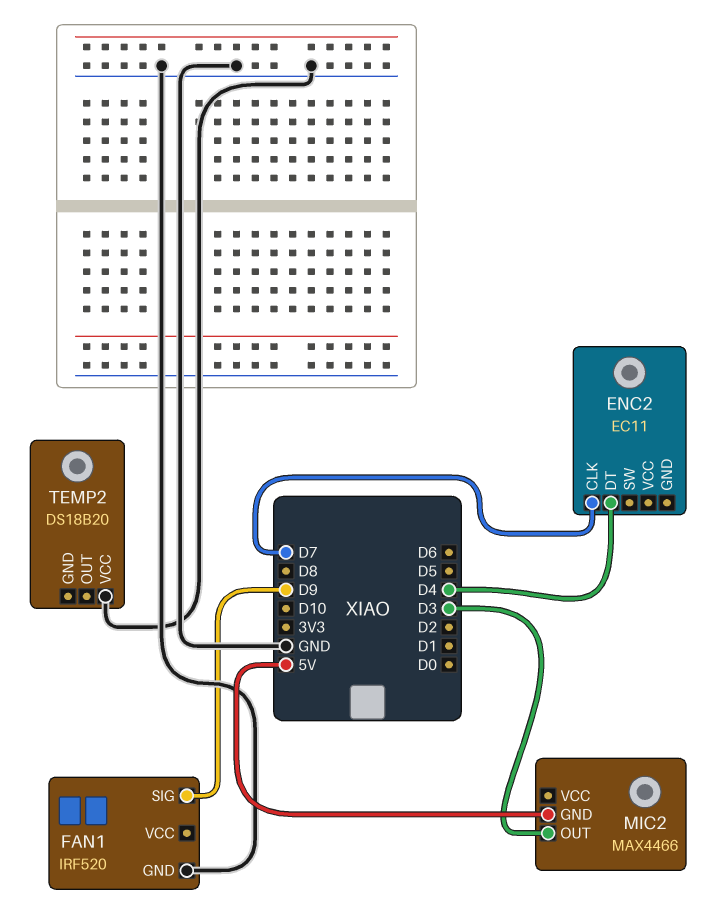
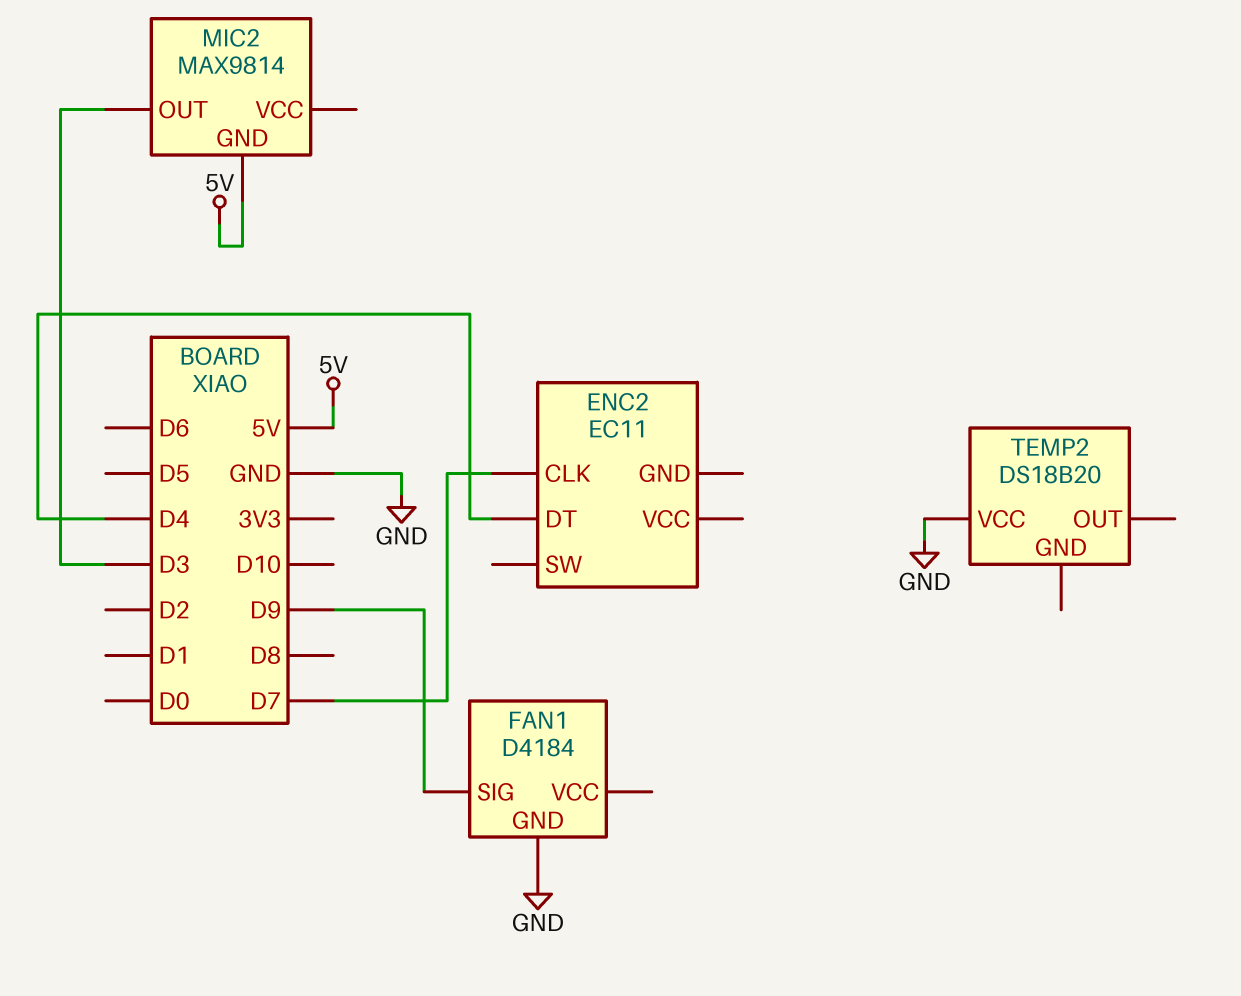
FAN1: IRF520 -> D4184
MIC2: MAX4466 -> MAX9814

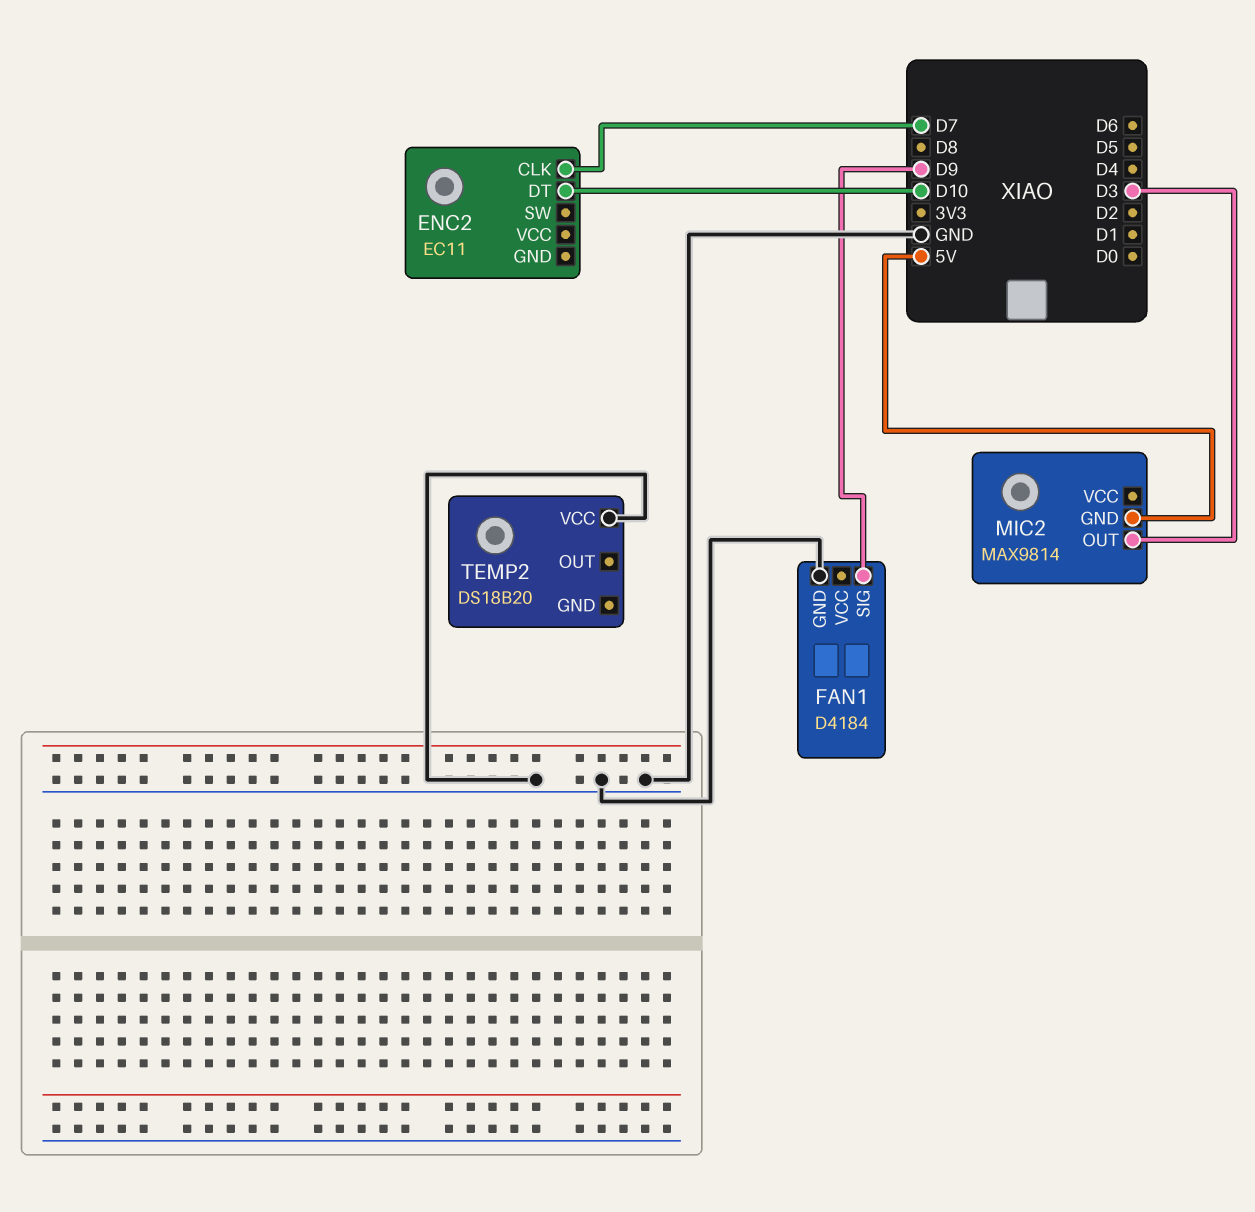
ENC2 pin DT: D4 -> D10

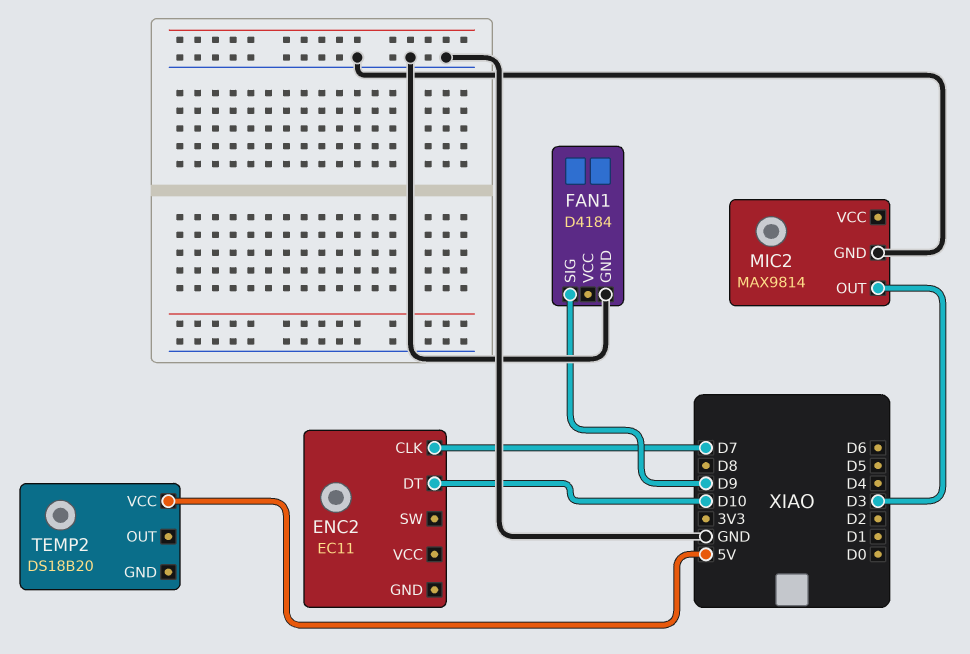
MIC2 pin GND: 5V -> GND
TEMP2 pin VCC: GND -> 5V

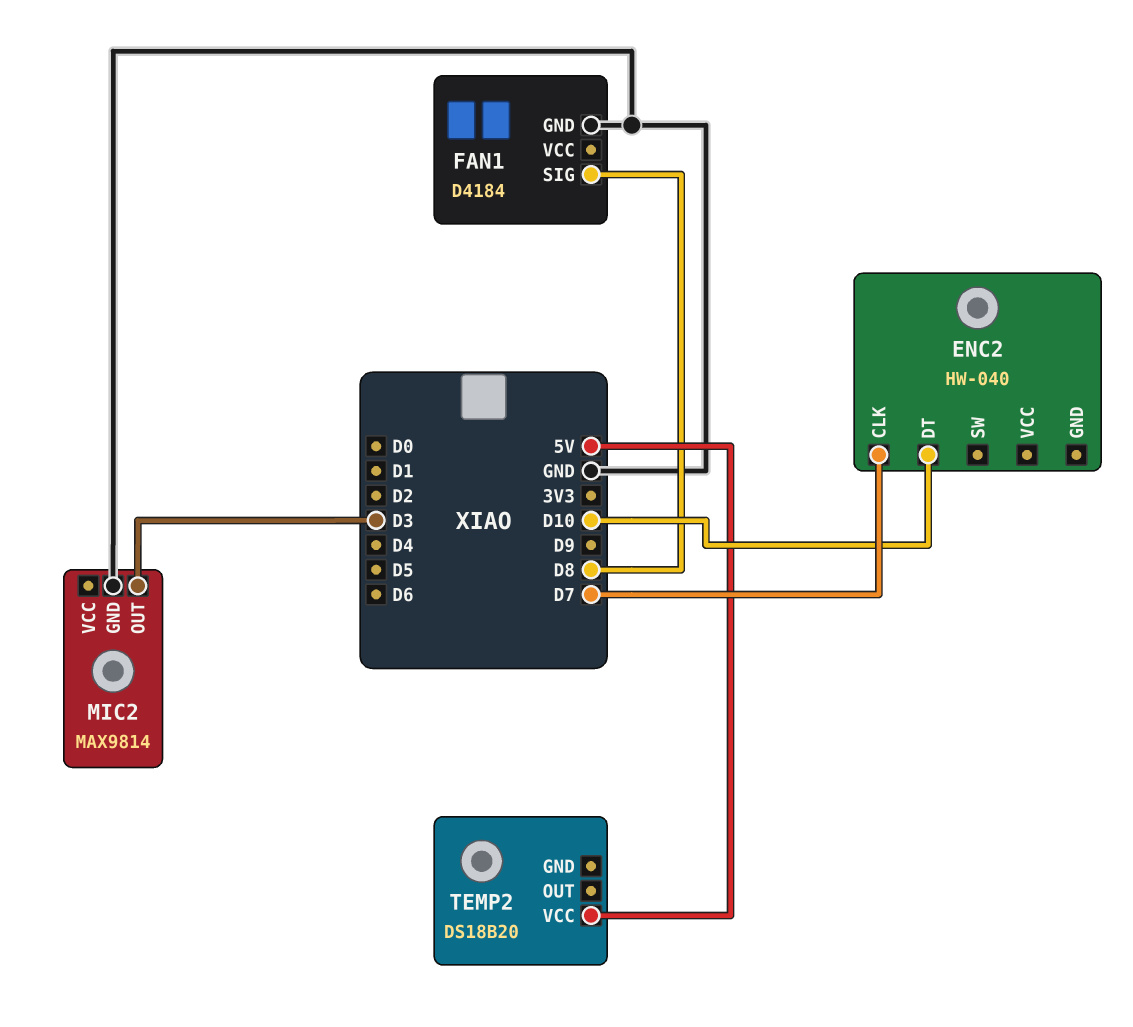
ENC2: EC11 -> HW-040
FAN1 pin SIG: D9 -> D8

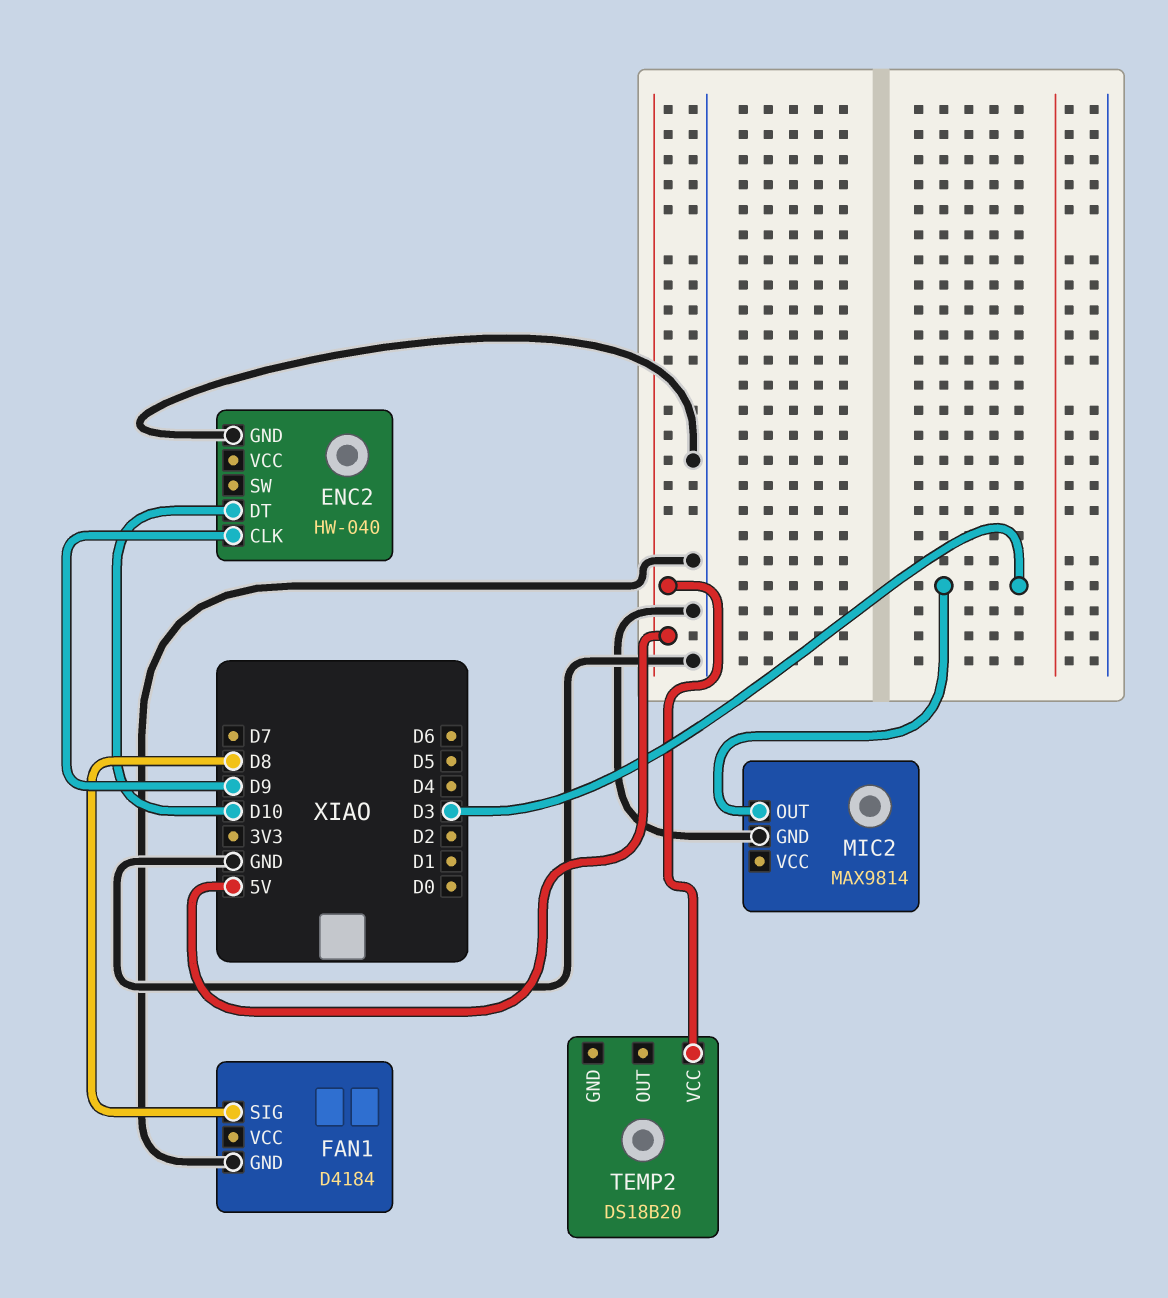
ENC2 pin CLK: D7 -> D9
ENC2 pin GND: none -> GND

